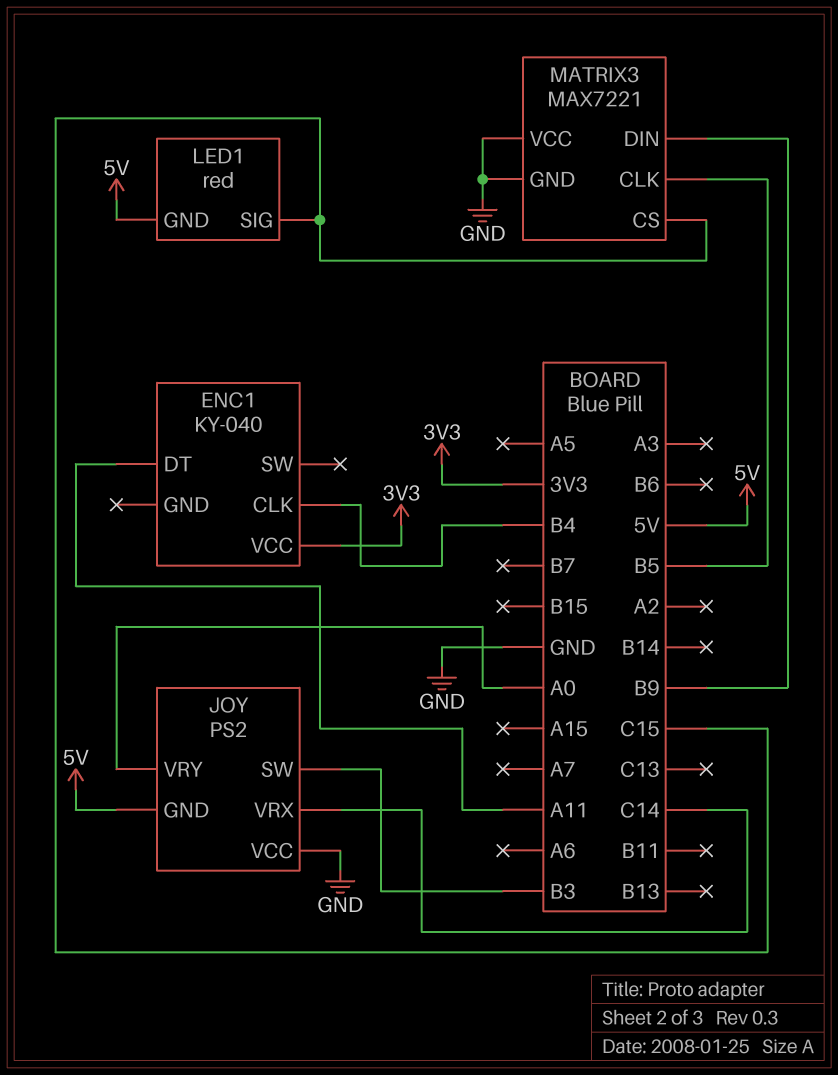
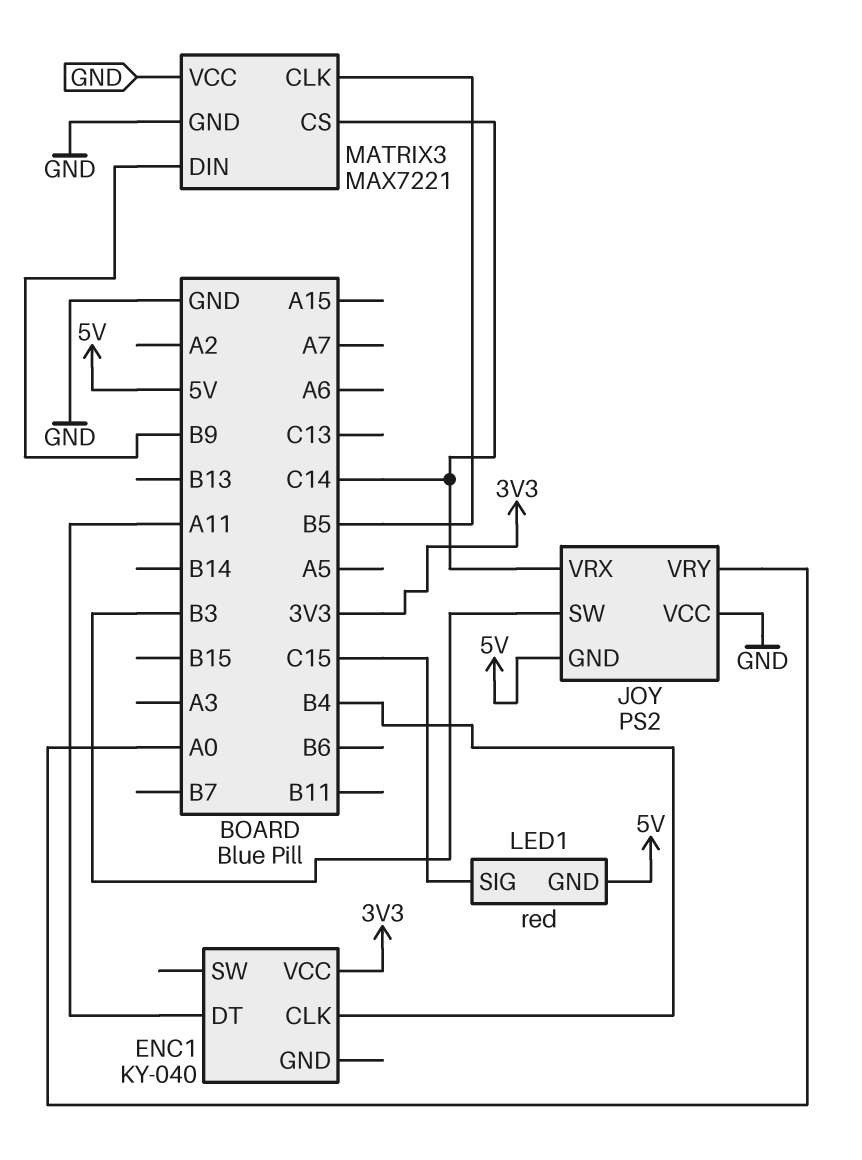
MATRIX3 pin CS: C15 -> C14

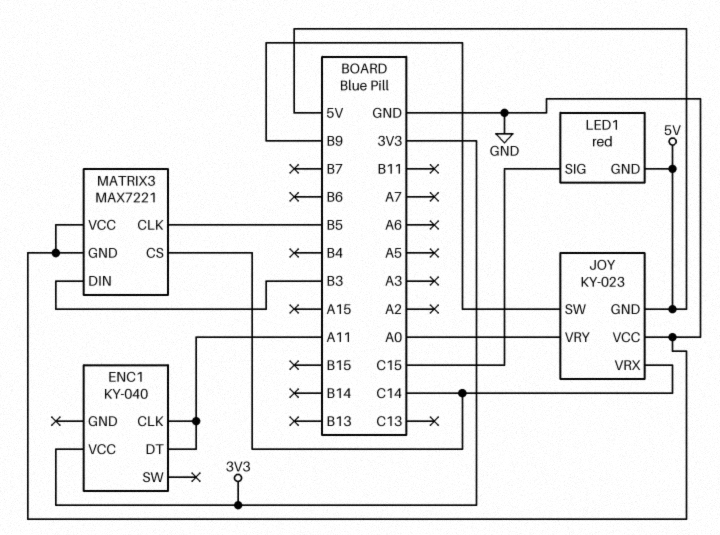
ENC1 pin CLK: B4 -> A11
JOY: PS2 -> KY-023
JOY pin SW: B3 -> B9
MATRIX3 pin DIN: B9 -> B3

